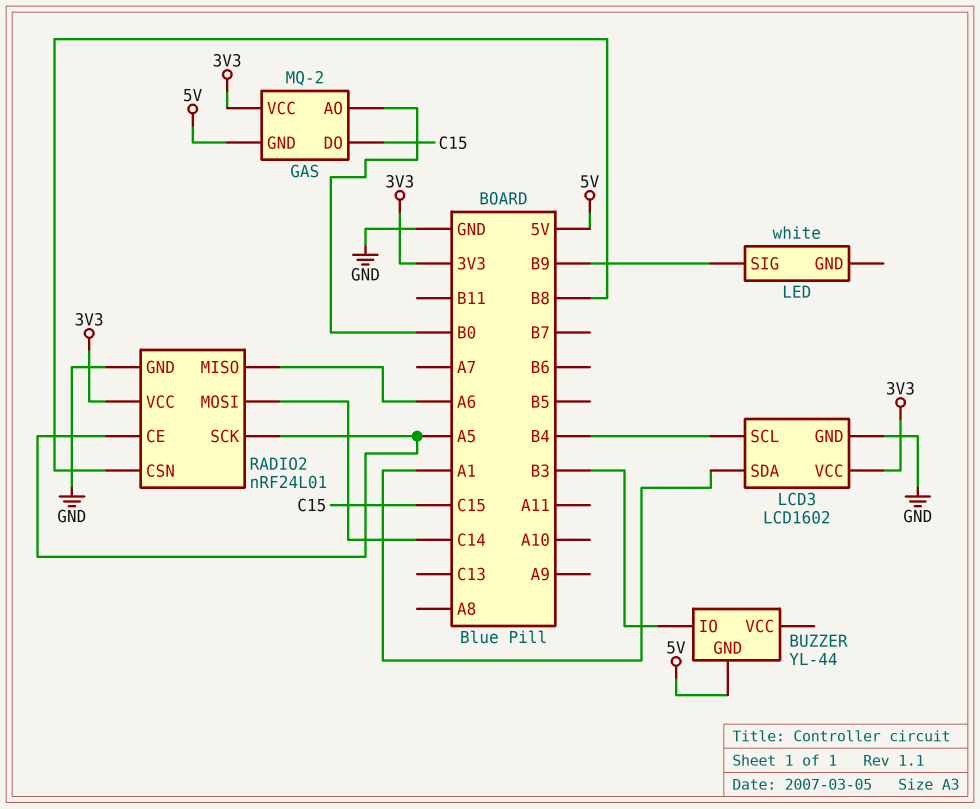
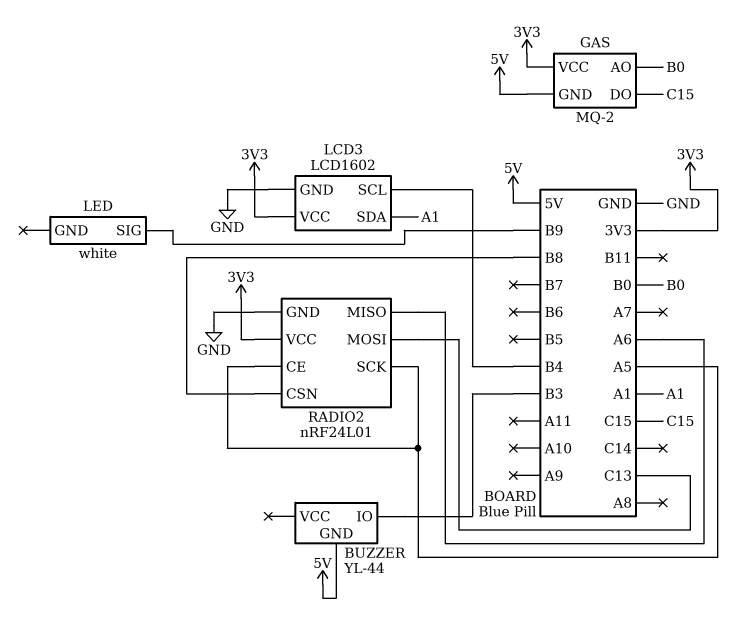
RADIO2 pin MOSI: C14 -> C13

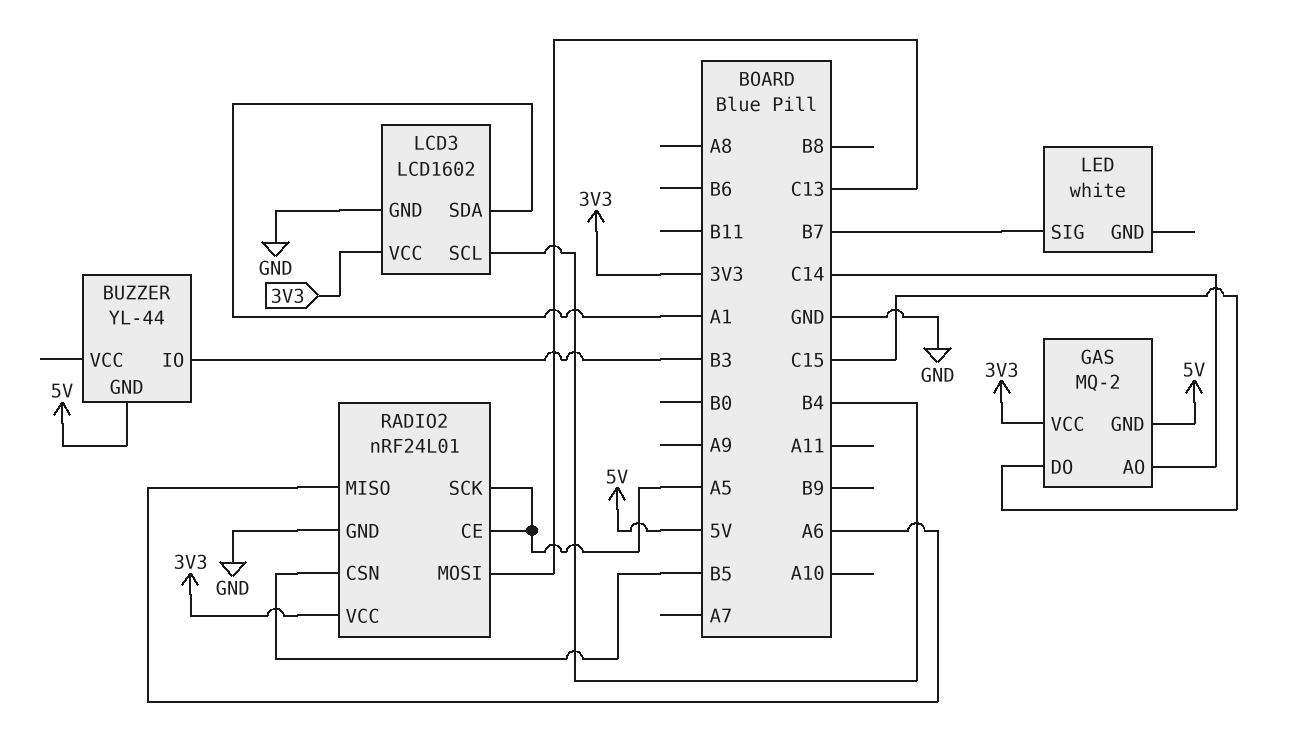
GAS pin AO: B0 -> C14
LED pin SIG: B9 -> B7
RADIO2 pin CSN: B8 -> B5

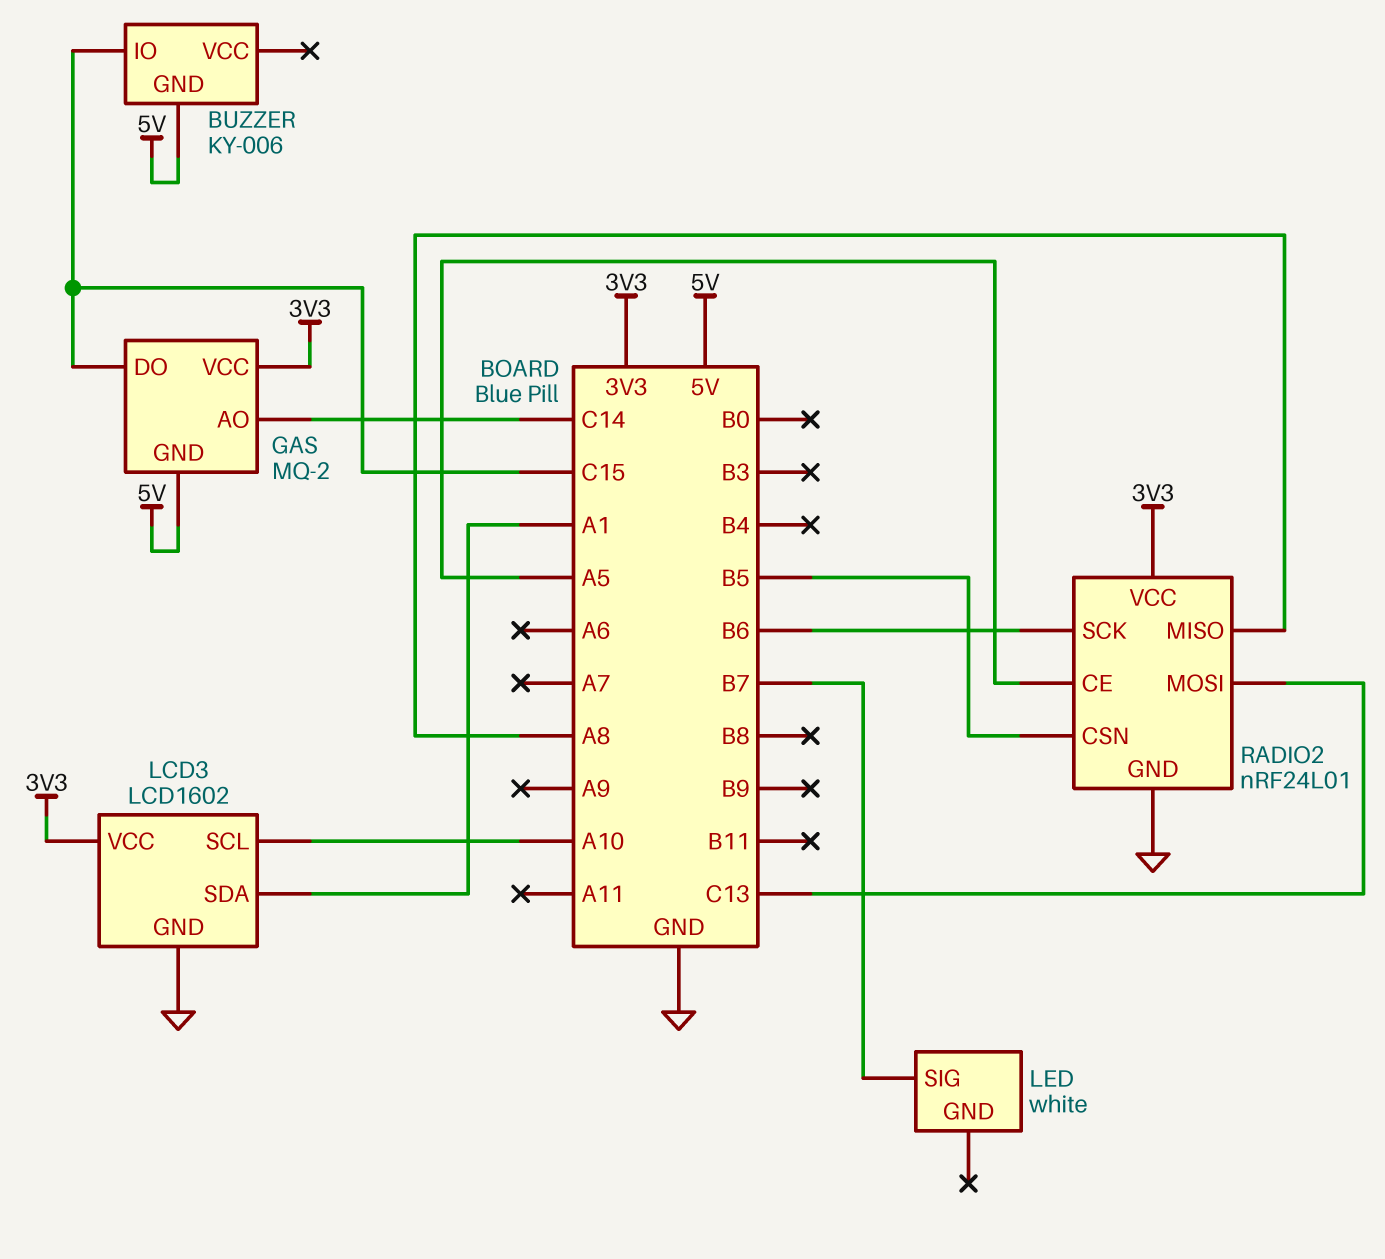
BUZZER: YL-44 -> KY-006
BUZZER pin IO: B3 -> C15
LCD3 pin SCL: B4 -> A10
RADIO2 pin MISO: A6 -> A8
RADIO2 pin SCK: A5 -> B6

